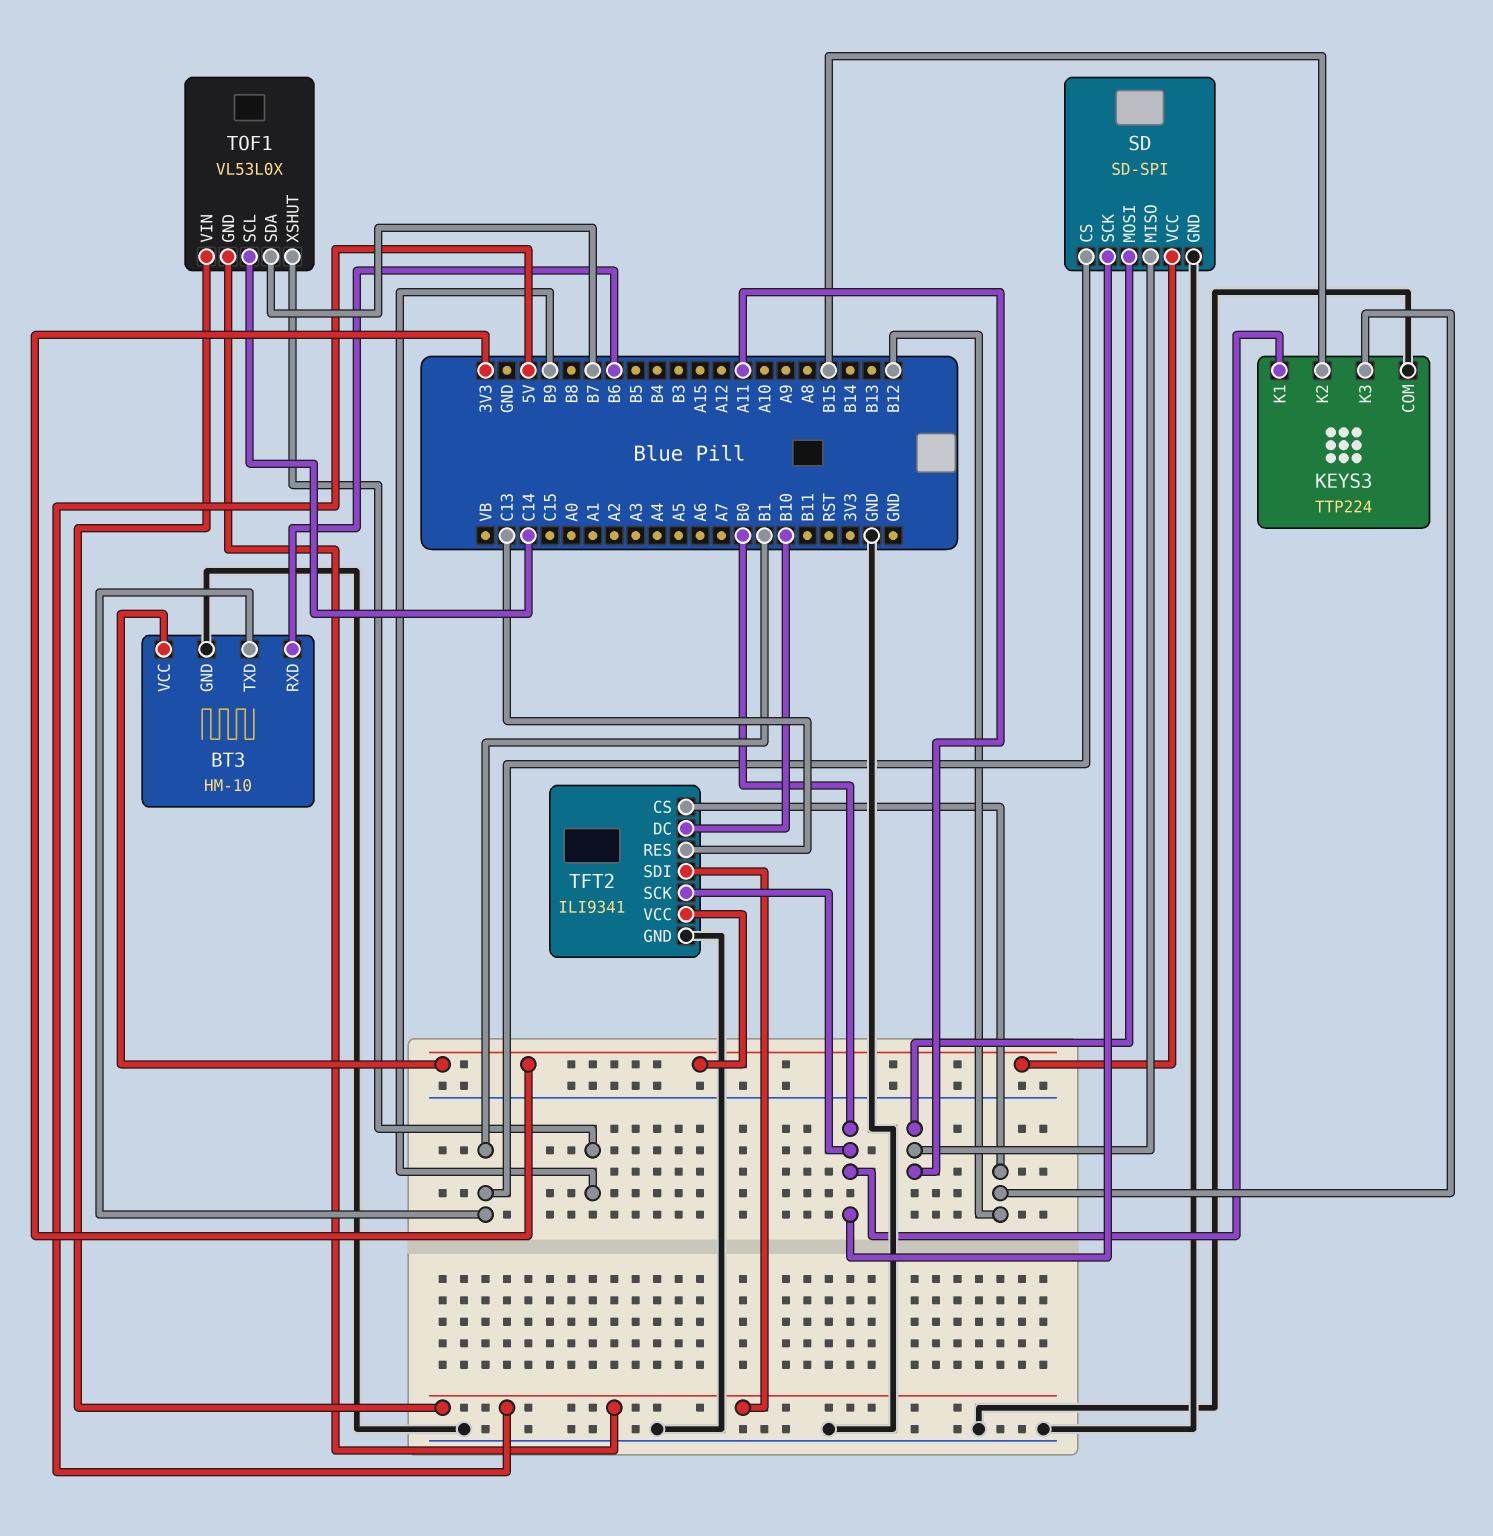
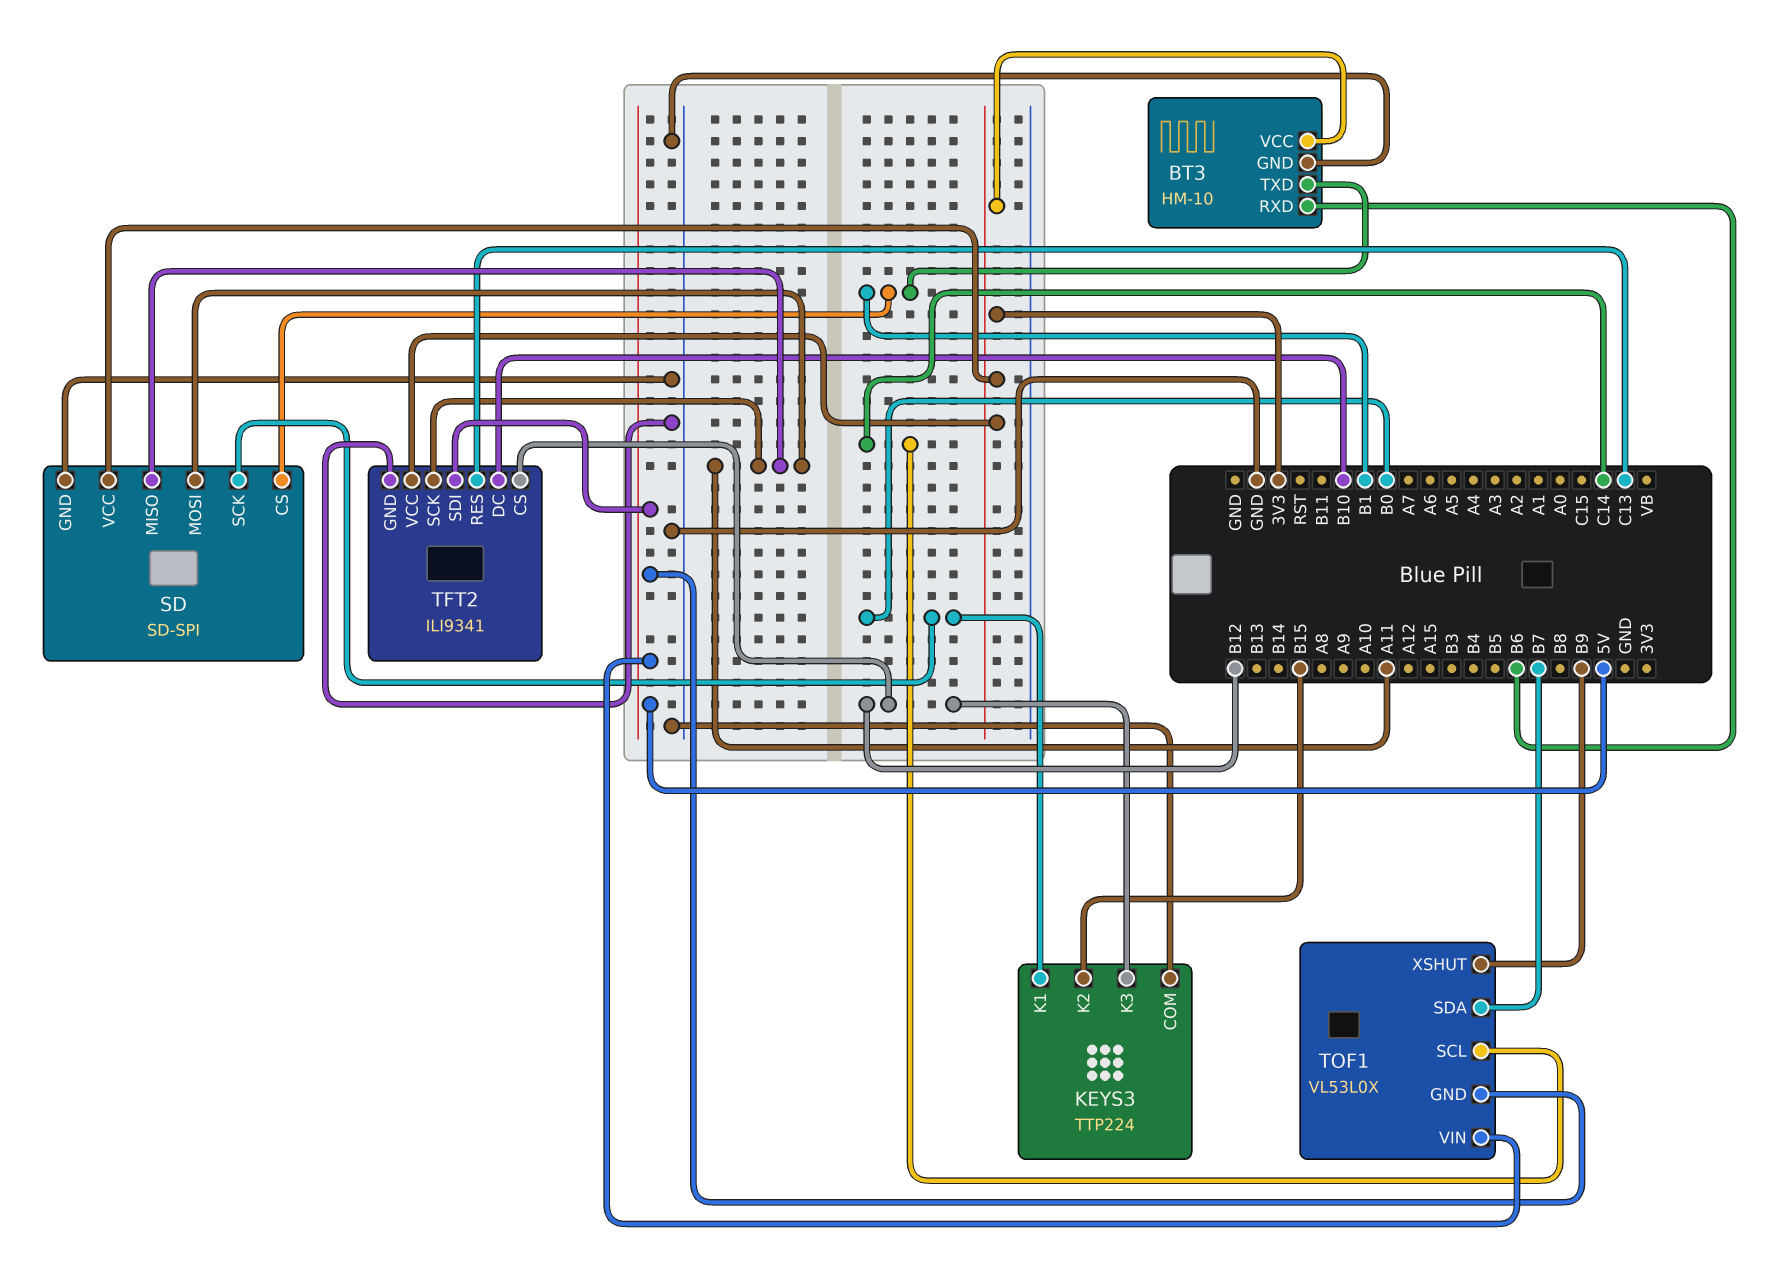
TFT2 pin SCK: B0 -> A11

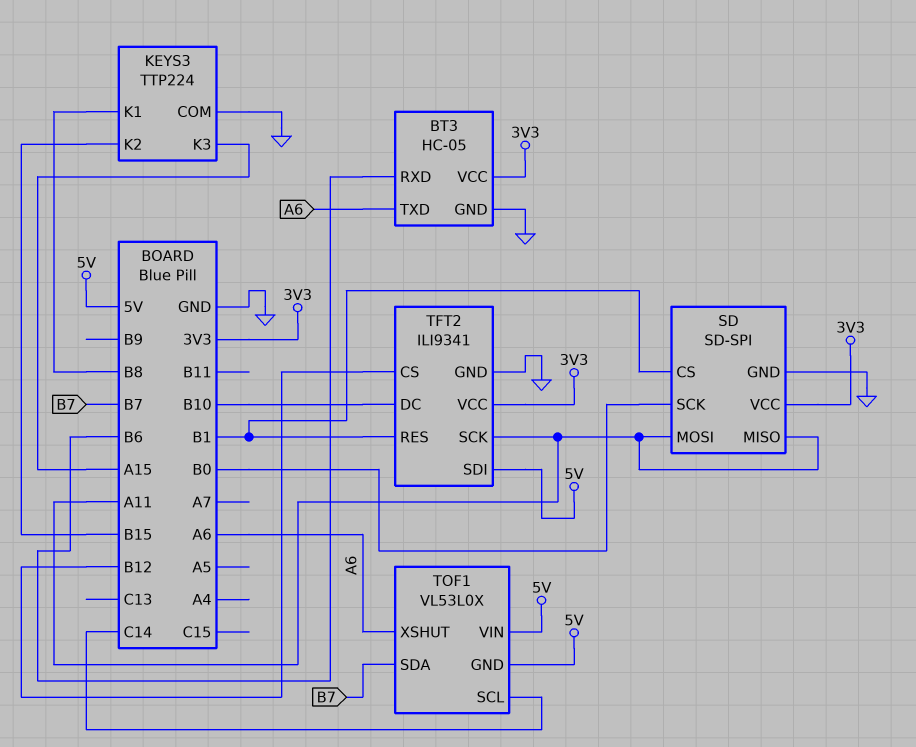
BT3: HM-10 -> HC-05
BT3 pin TXD: B1 -> A6
KEYS3 pin K1: B0 -> B8
KEYS3 pin K3: B12 -> A15
TFT2 pin RES: C13 -> B1
TOF1 pin XSHUT: B9 -> A6

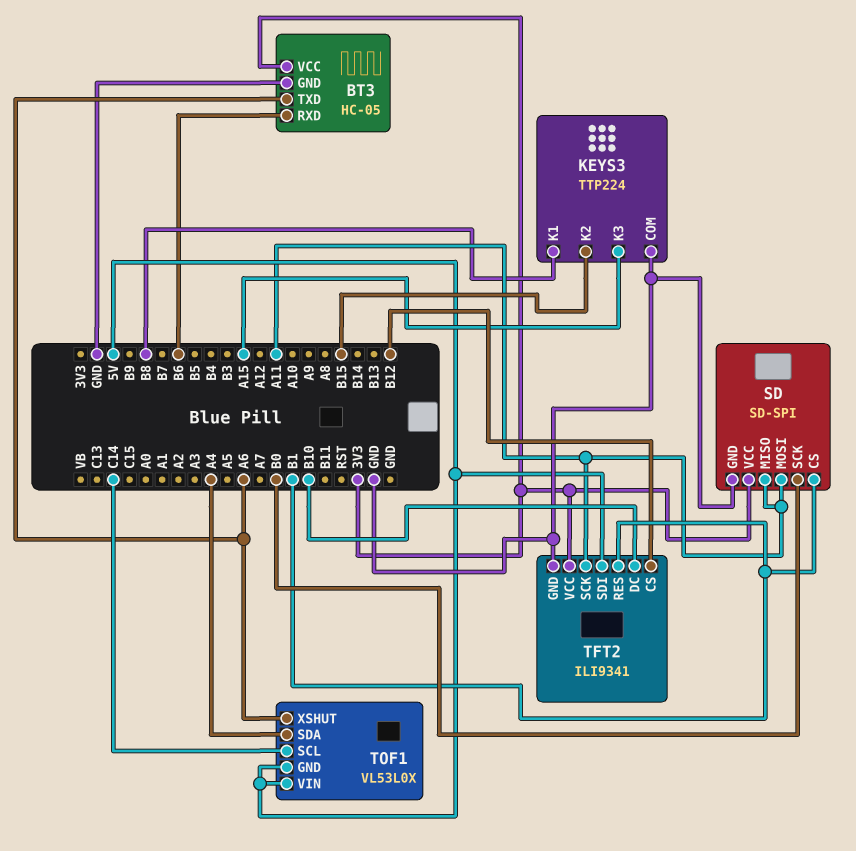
TOF1 pin SDA: B7 -> A4

